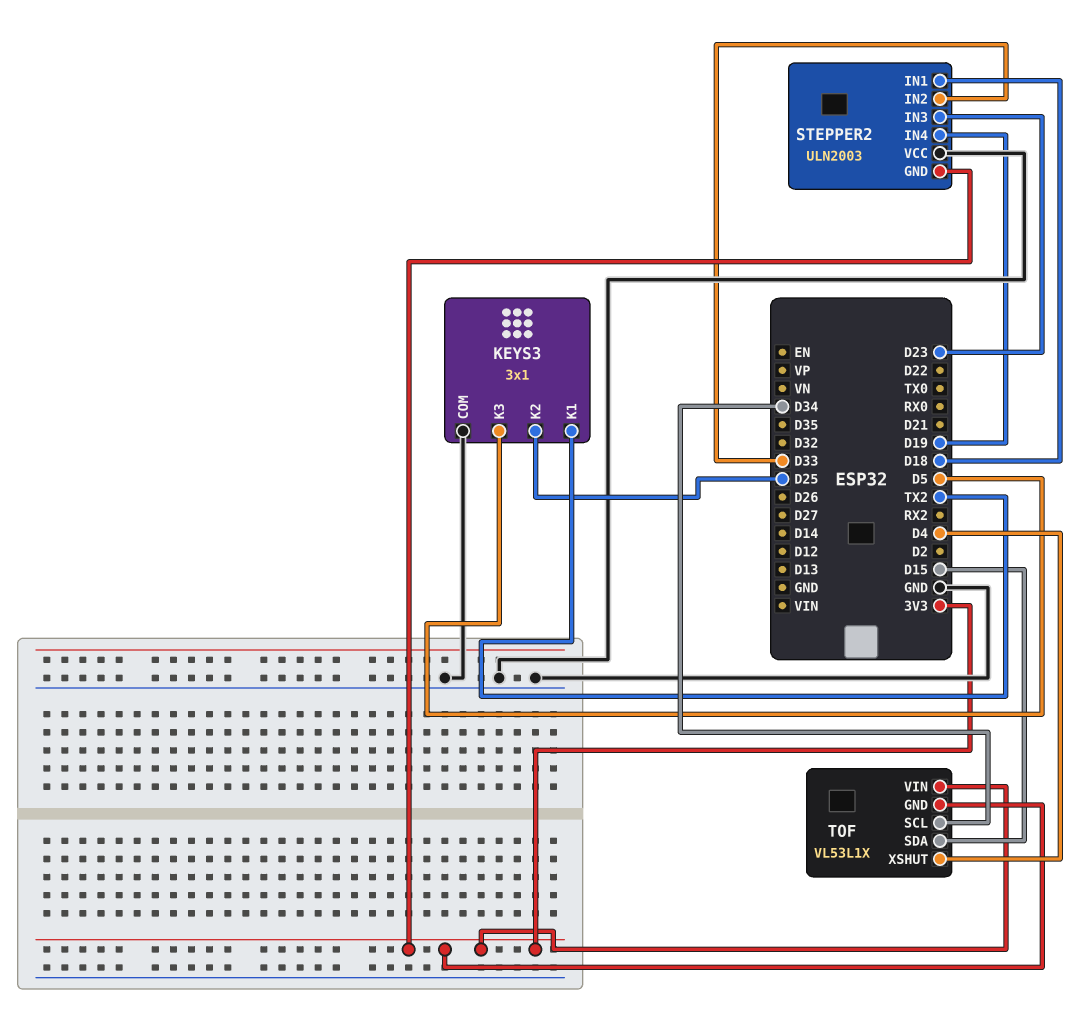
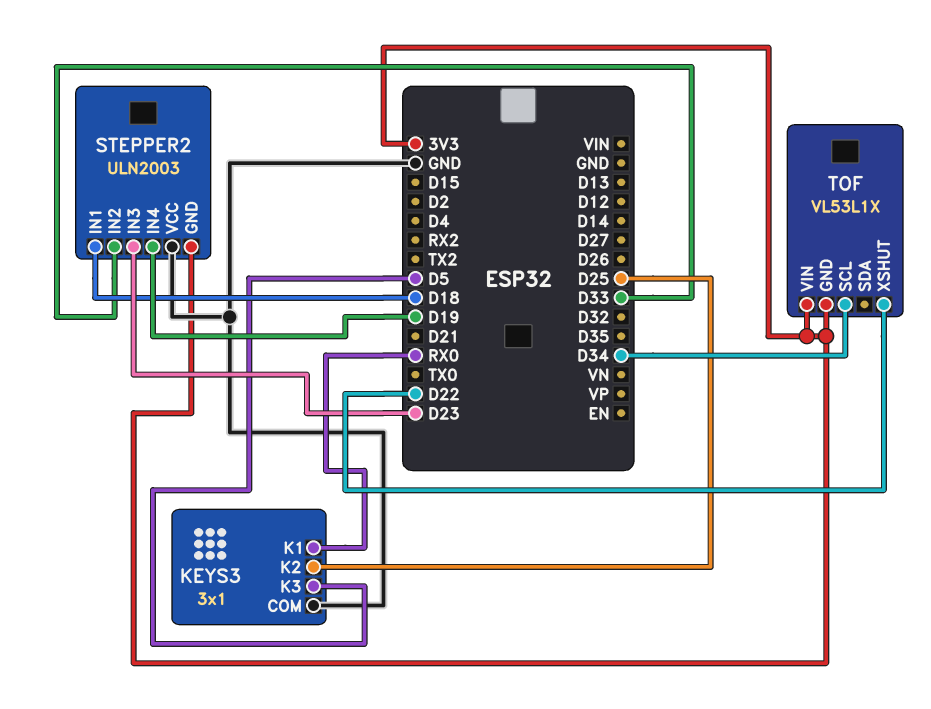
KEYS3 pin K1: TX2 -> RX0
TOF pin SDA: D15 -> none
TOF pin XSHUT: D4 -> D22

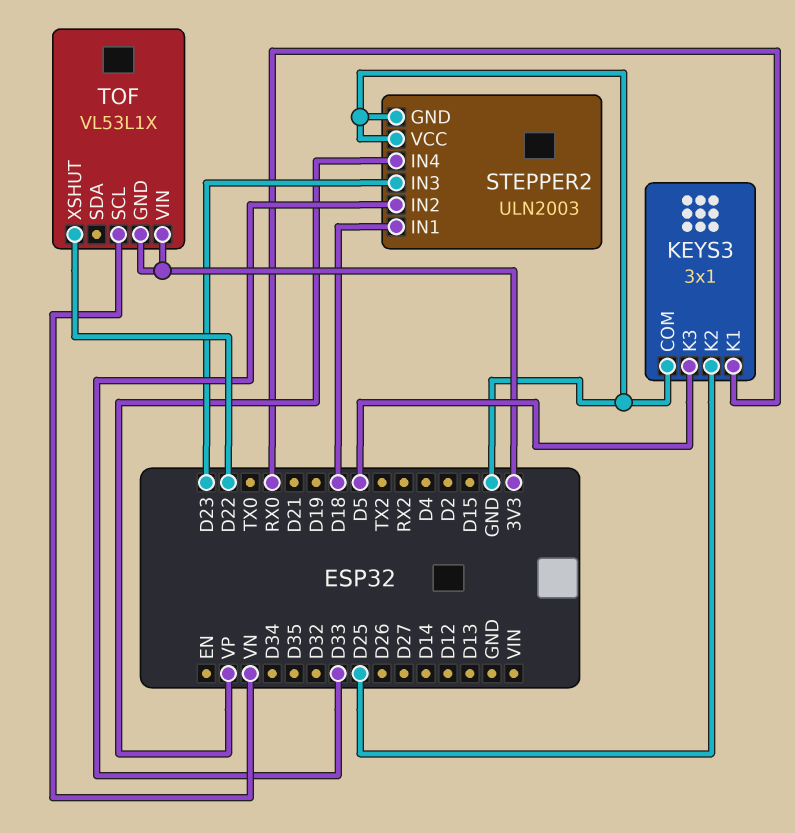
STEPPER2 pin GND: 3V3 -> GND
STEPPER2 pin IN4: D19 -> VP
TOF pin SCL: D34 -> VN

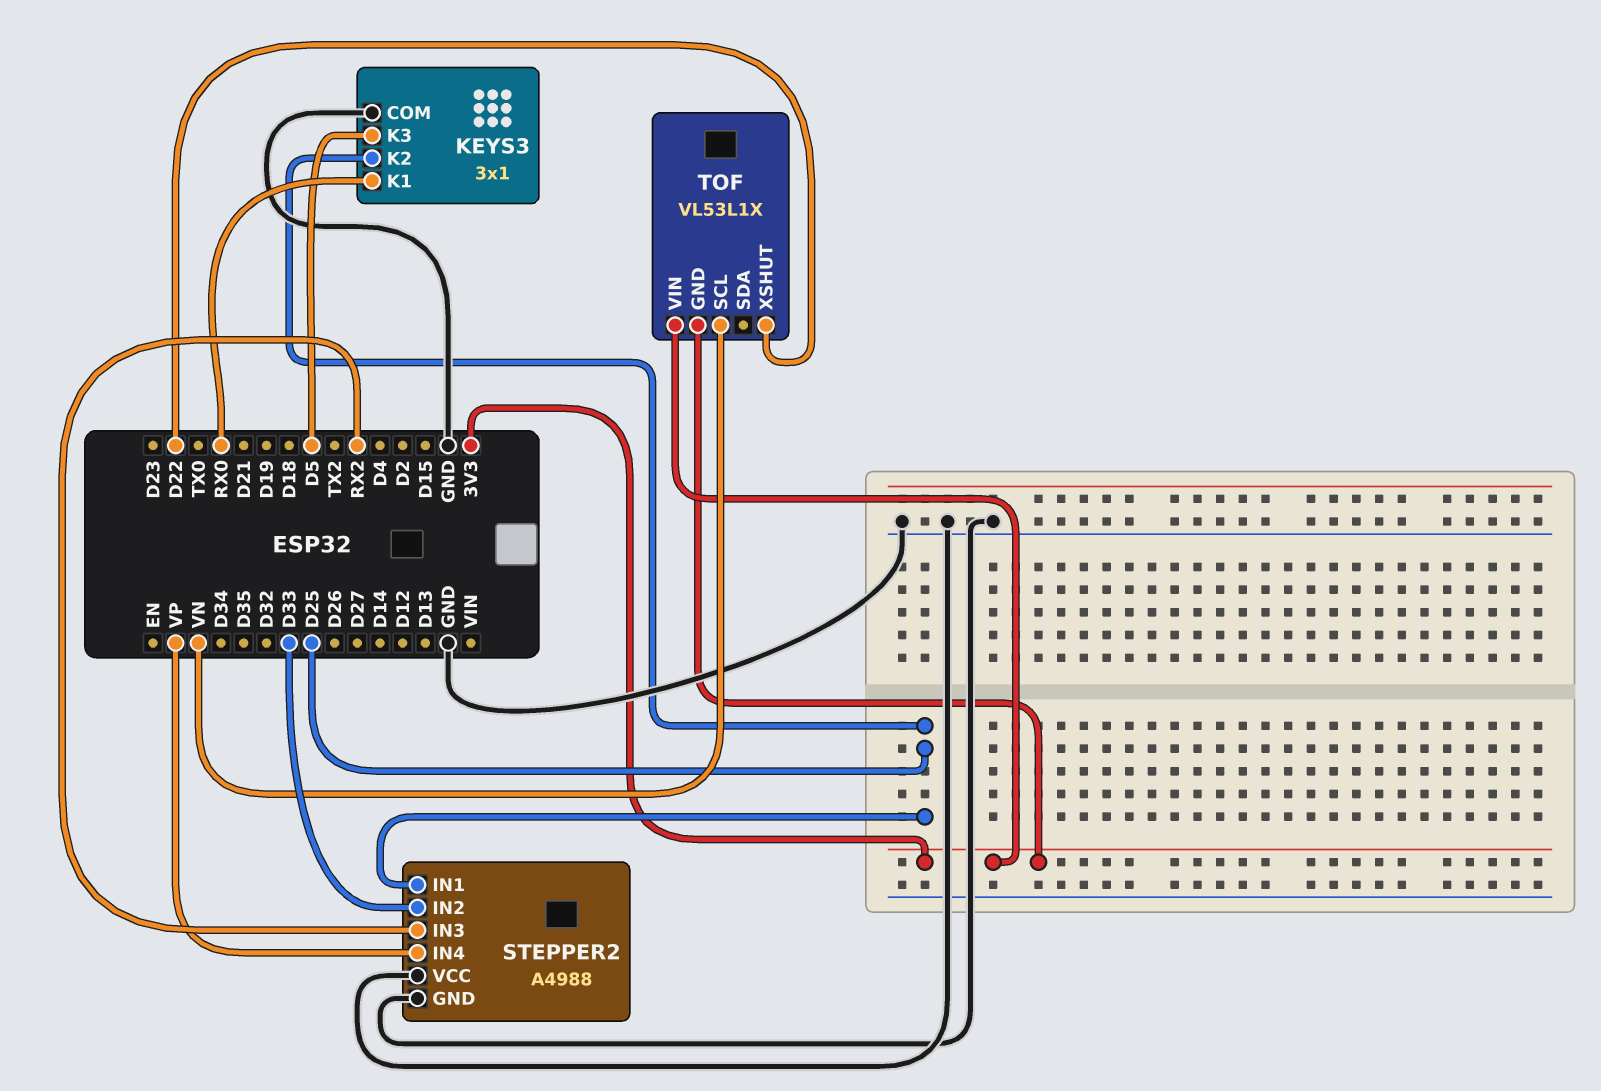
STEPPER2: ULN2003 -> A4988
STEPPER2 pin IN1: D18 -> D25
STEPPER2 pin IN3: D23 -> RX2

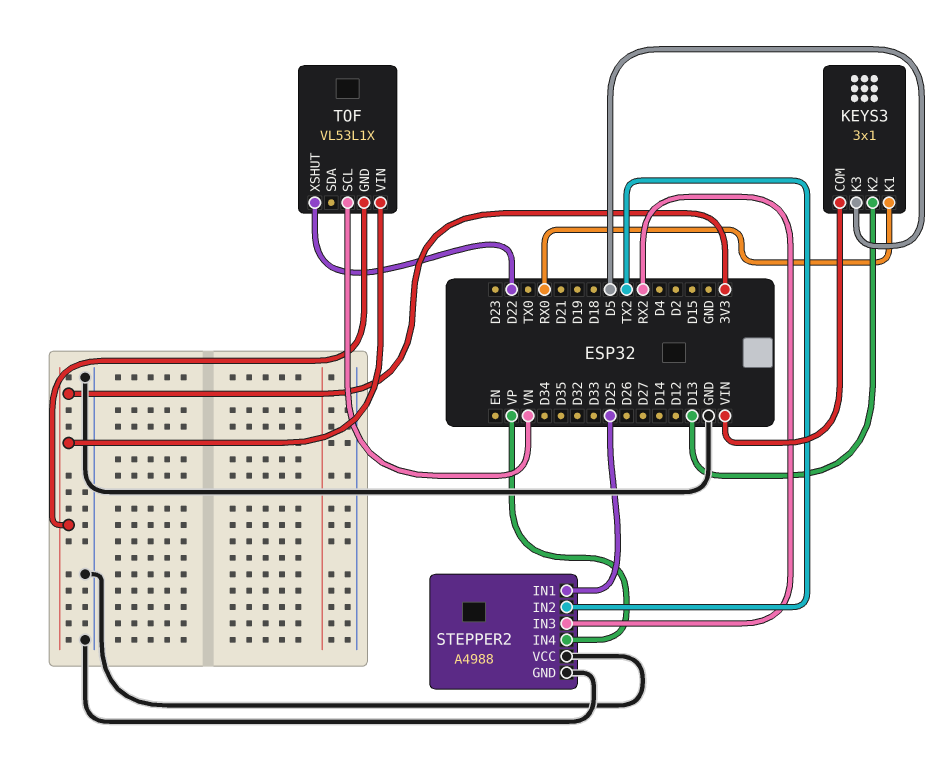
KEYS3 pin COM: GND -> VIN
KEYS3 pin K2: D25 -> D13
STEPPER2 pin IN2: D33 -> TX2

